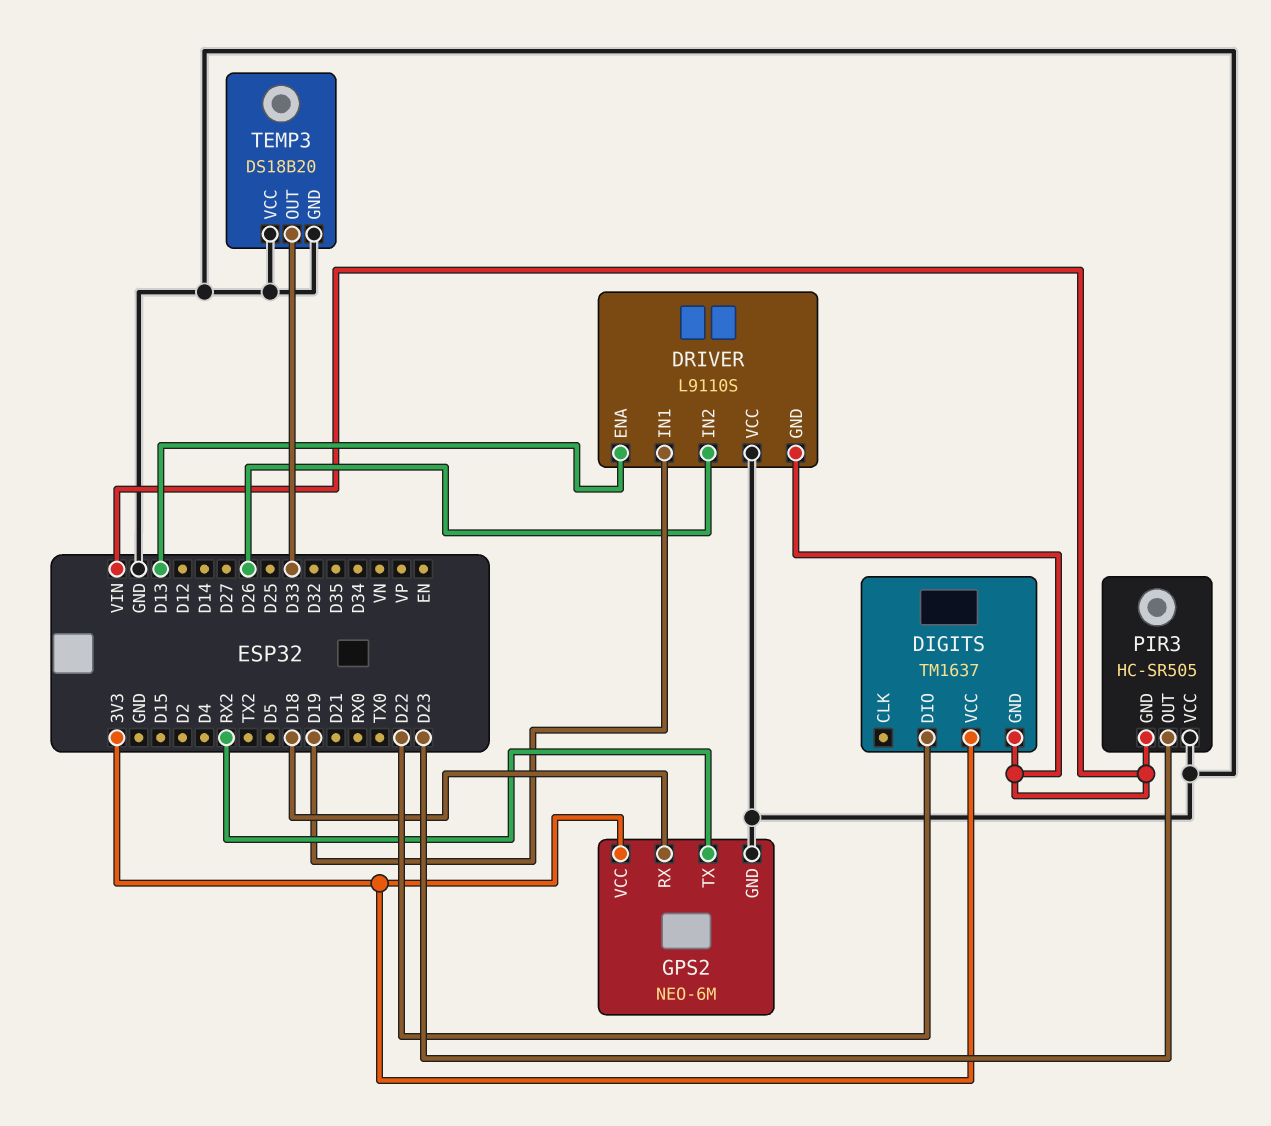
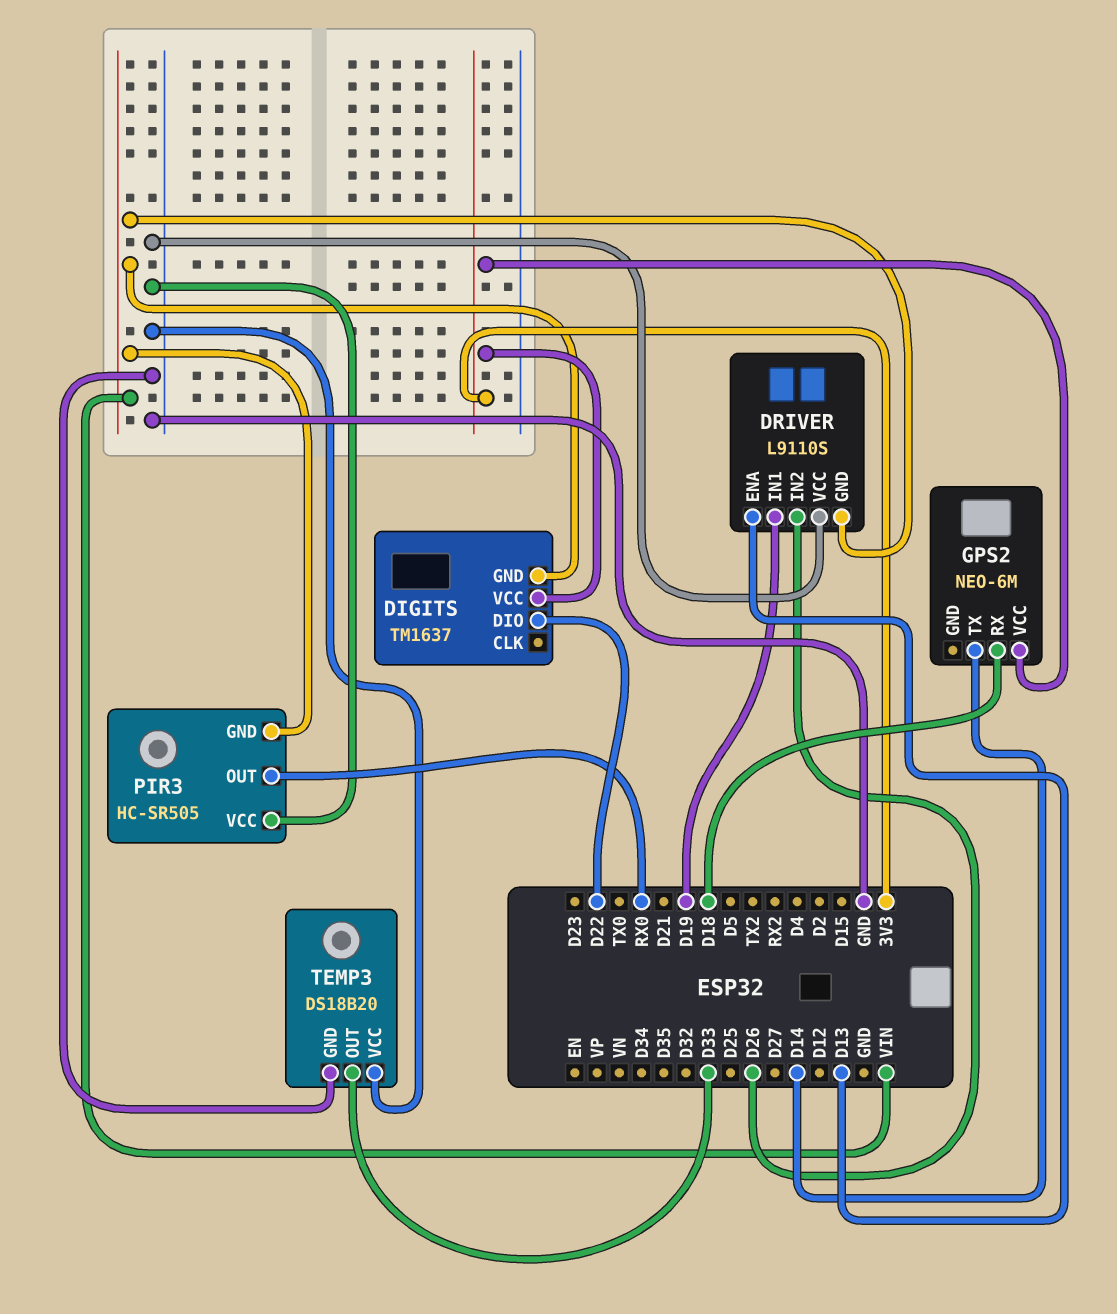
GPS2 pin GND: GND -> none
GPS2 pin TX: RX2 -> D14
PIR3 pin OUT: D23 -> RX0

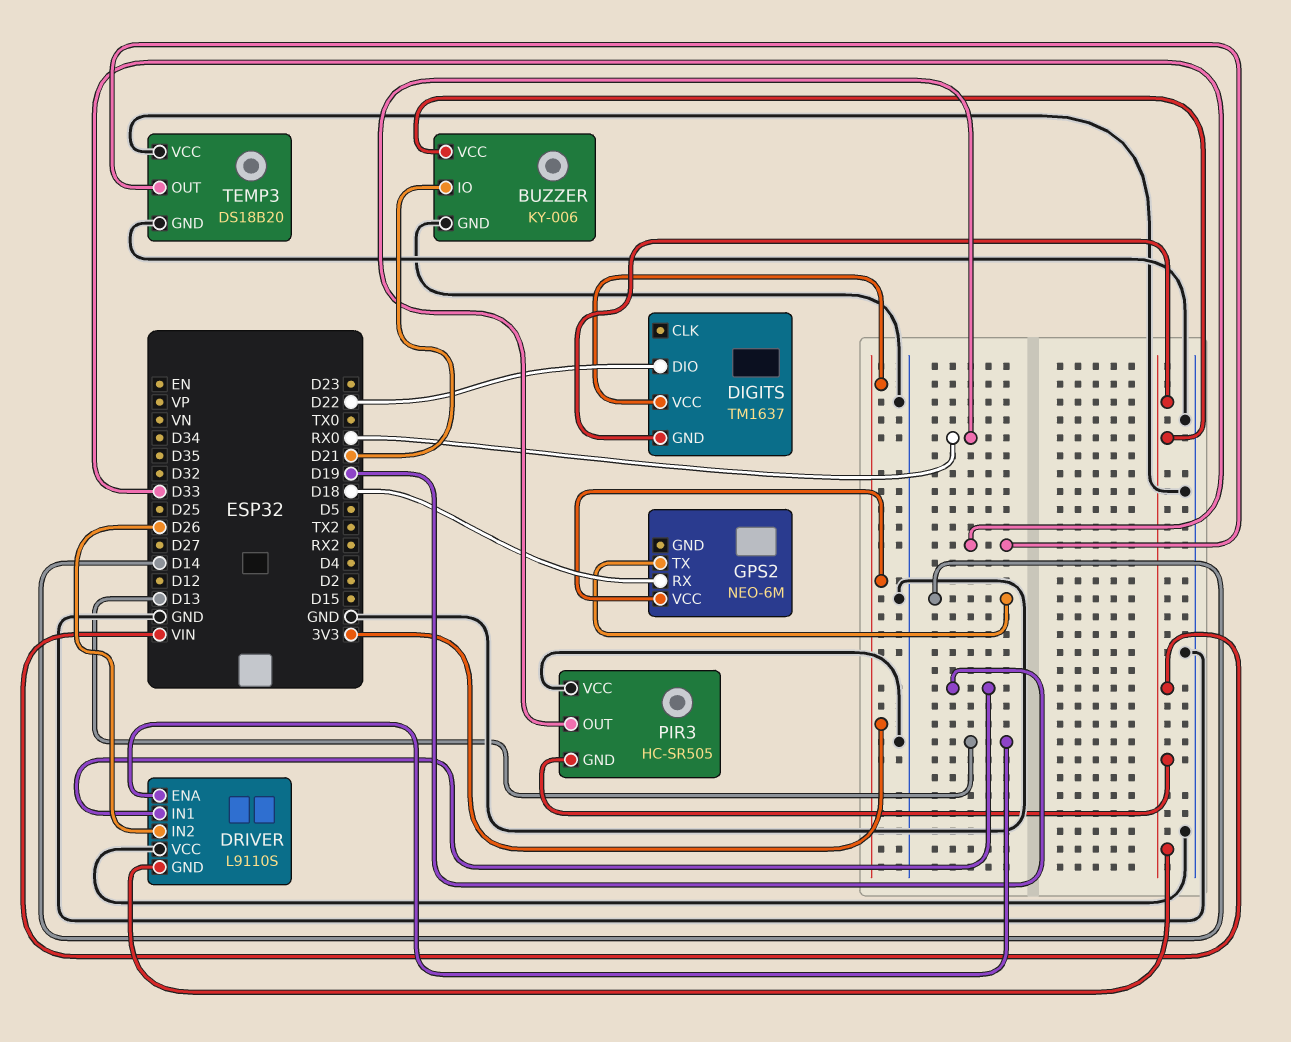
BUZZER: none -> KY-006
BUZZER pin GND: none -> GND
BUZZER pin IO: none -> D21
BUZZER pin VCC: none -> VIN

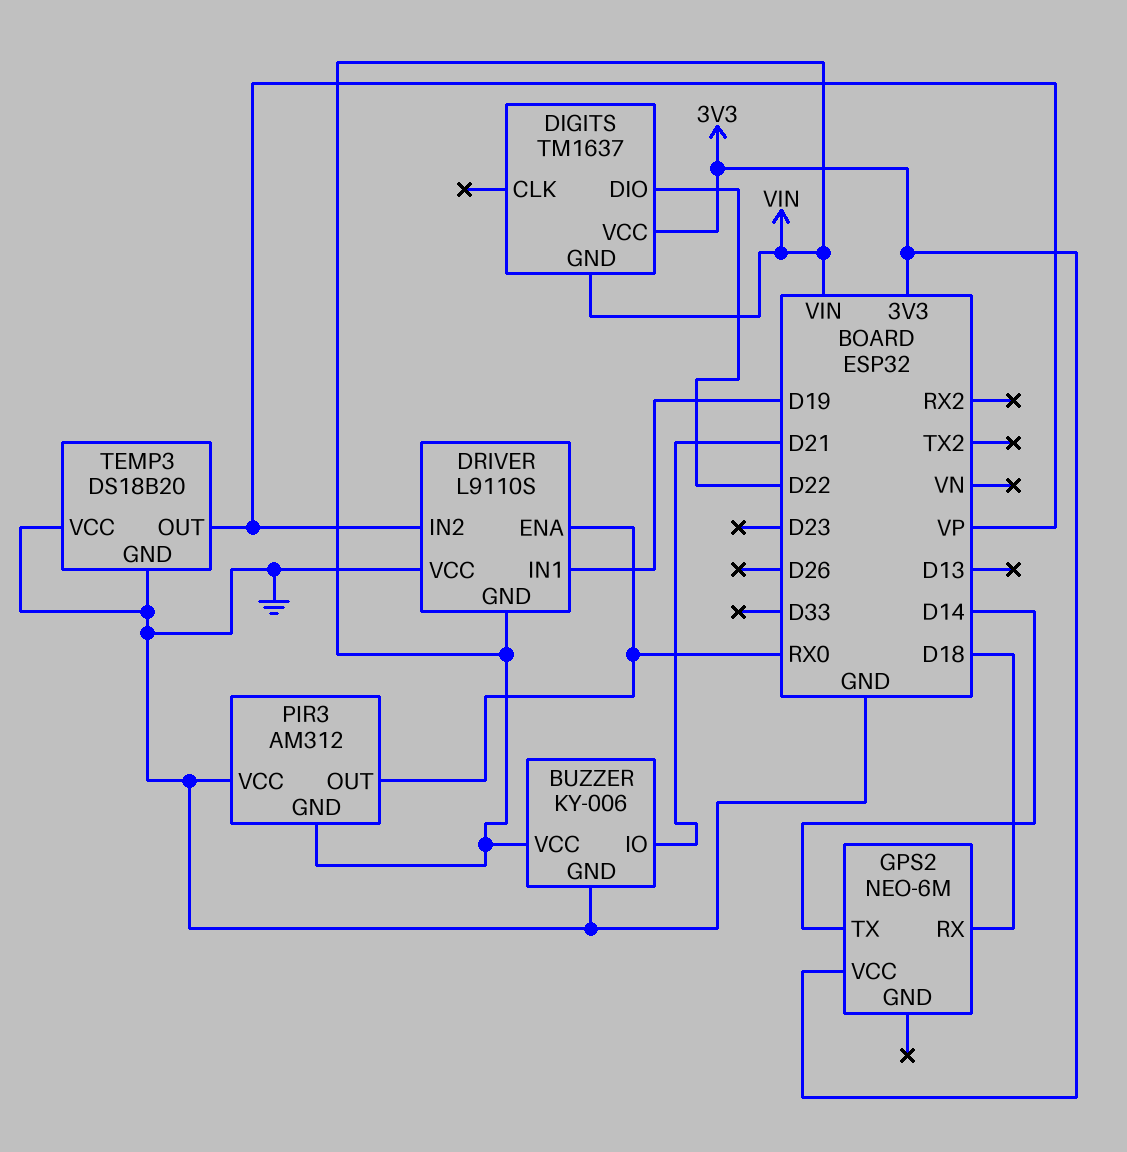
DRIVER pin ENA: D13 -> RX0
DRIVER pin IN2: D26 -> VP
PIR3: HC-SR505 -> AM312
TEMP3 pin OUT: D33 -> VP

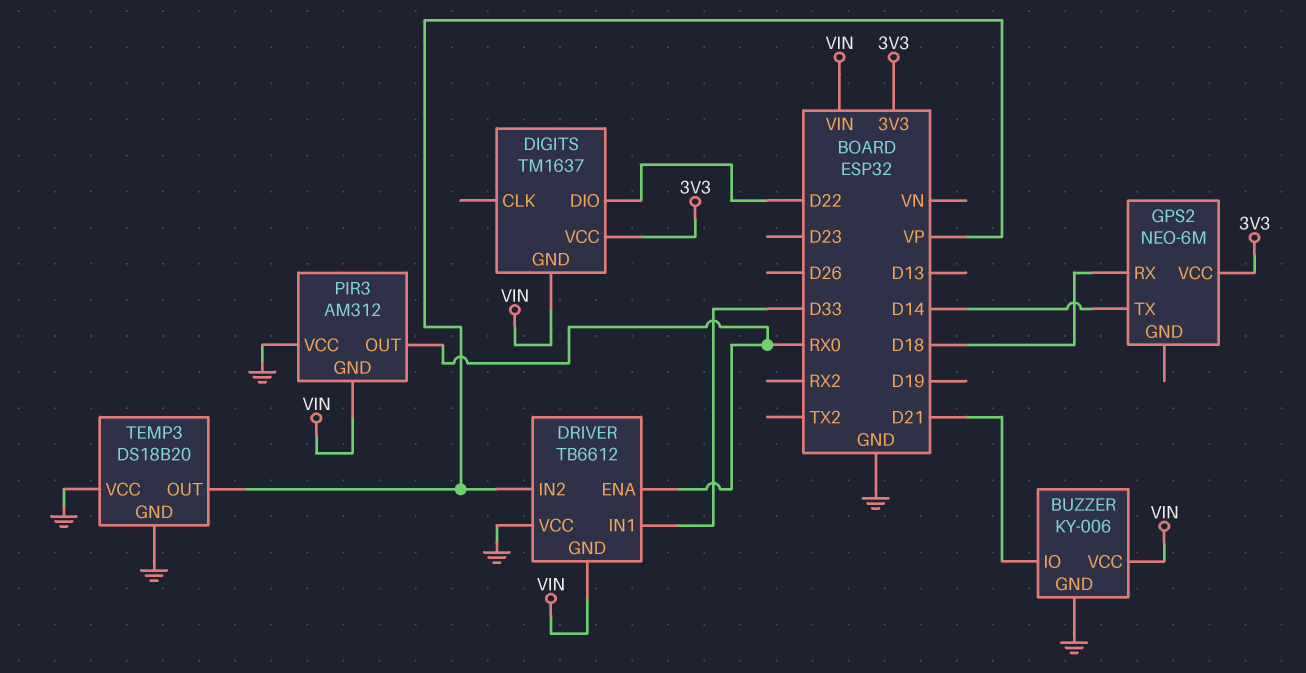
DRIVER: L9110S -> TB6612
DRIVER pin IN1: D19 -> D33

